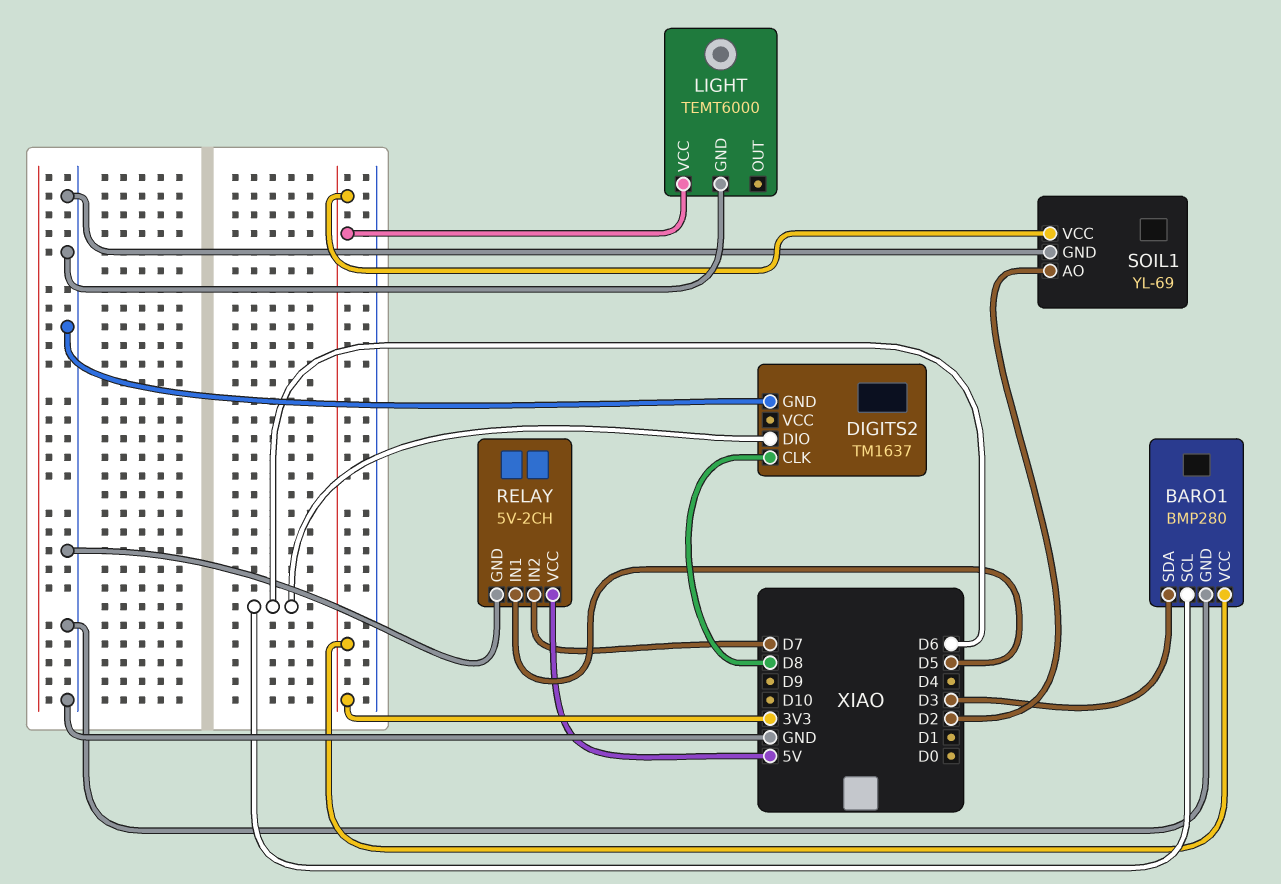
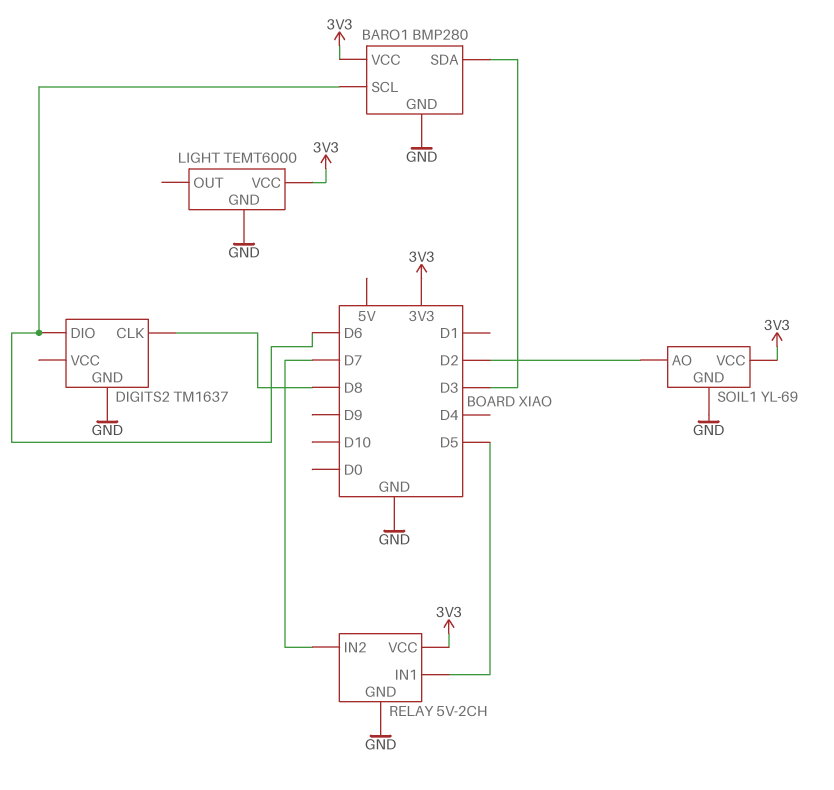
RELAY pin VCC: 5V -> 3V3

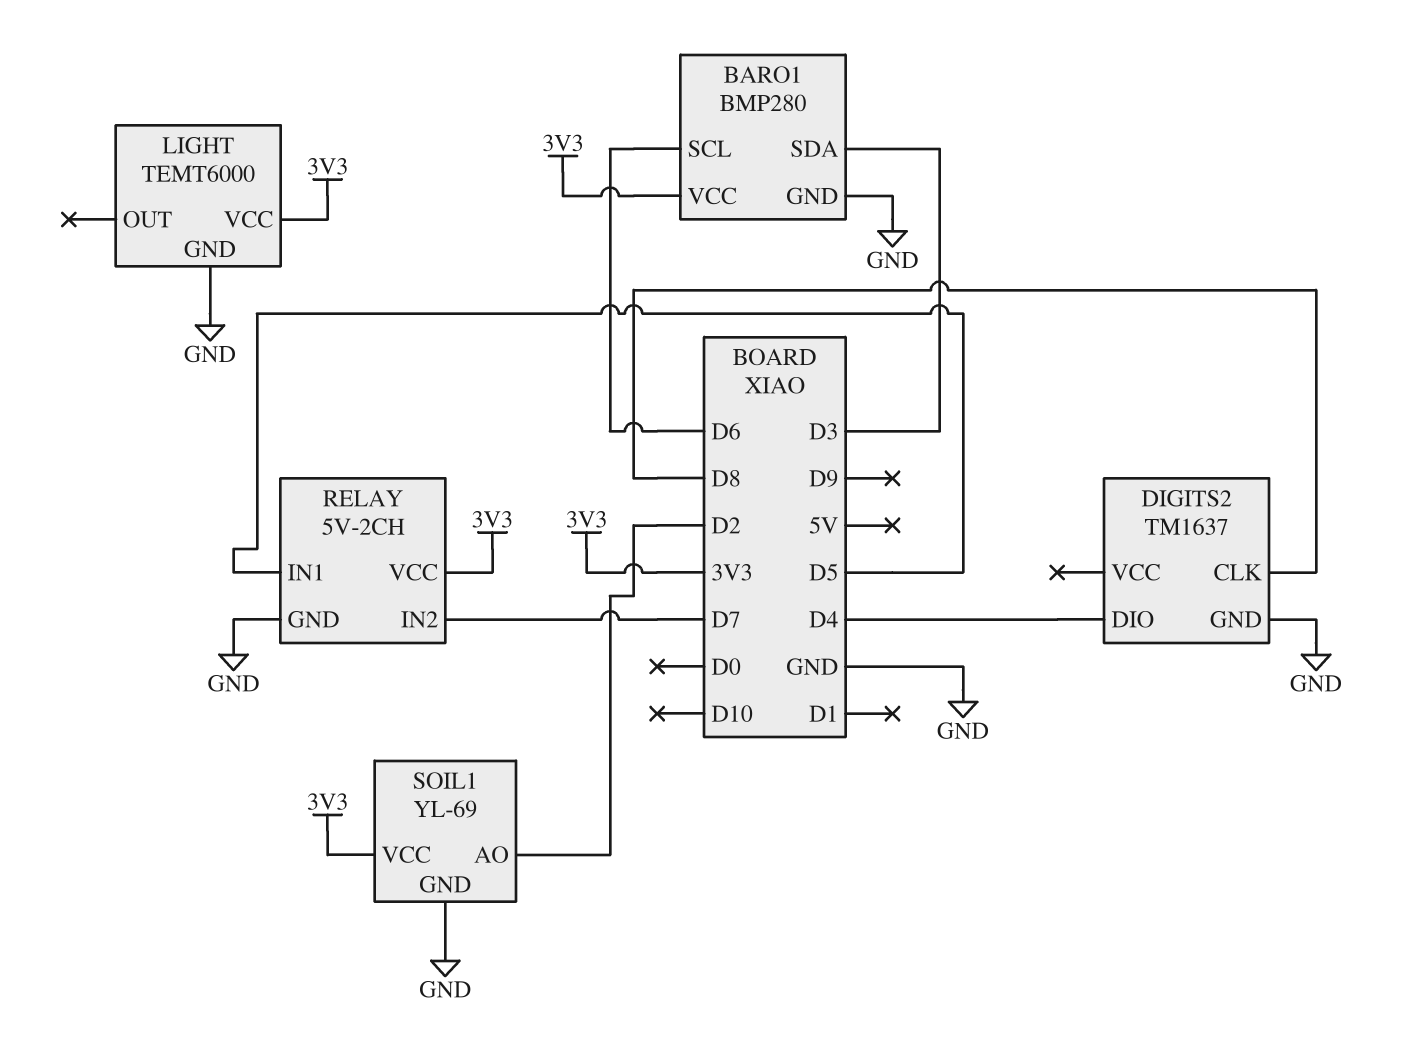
DIGITS2 pin DIO: D6 -> D4

